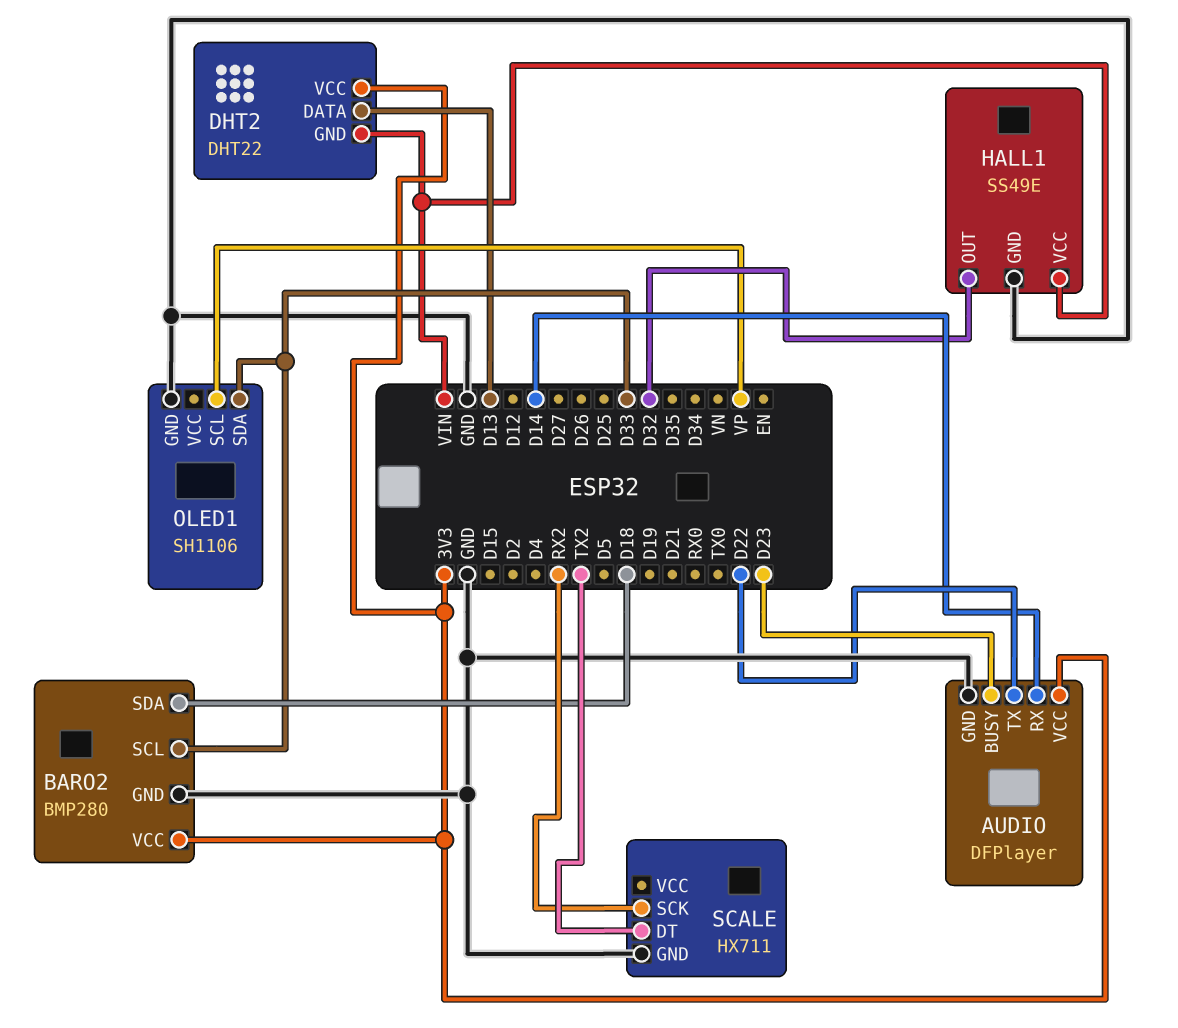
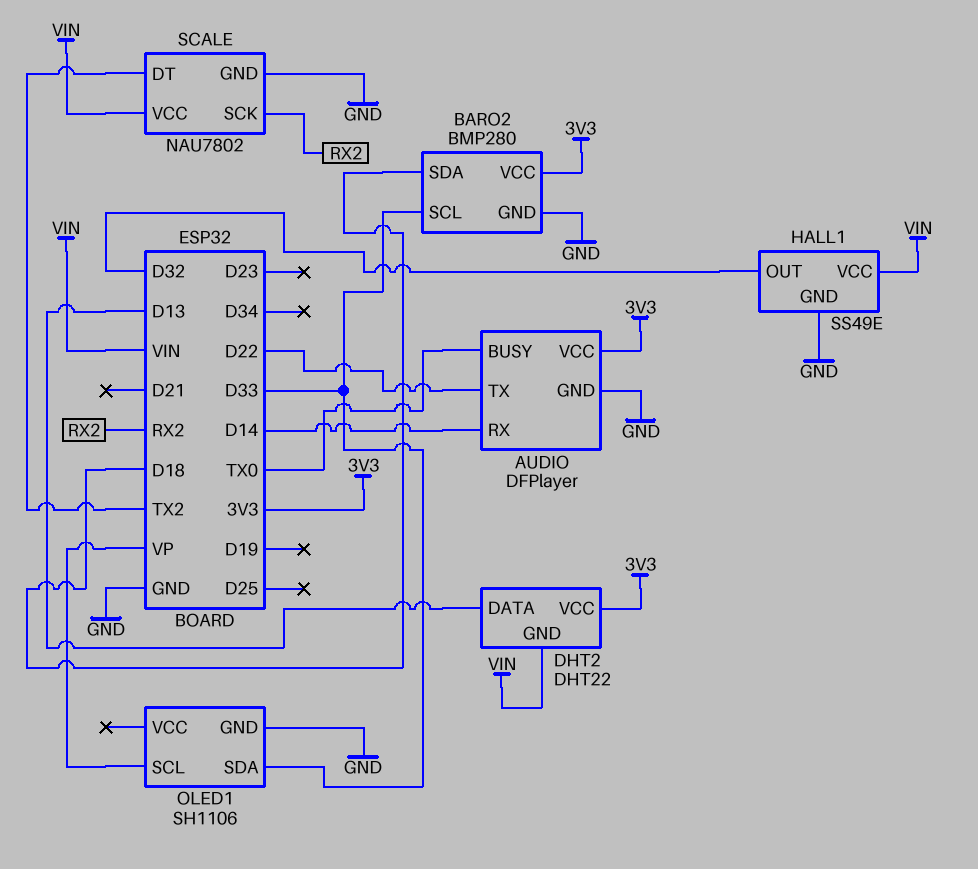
AUDIO pin BUSY: D23 -> TX0
SCALE: HX711 -> NAU7802
SCALE pin VCC: none -> VIN

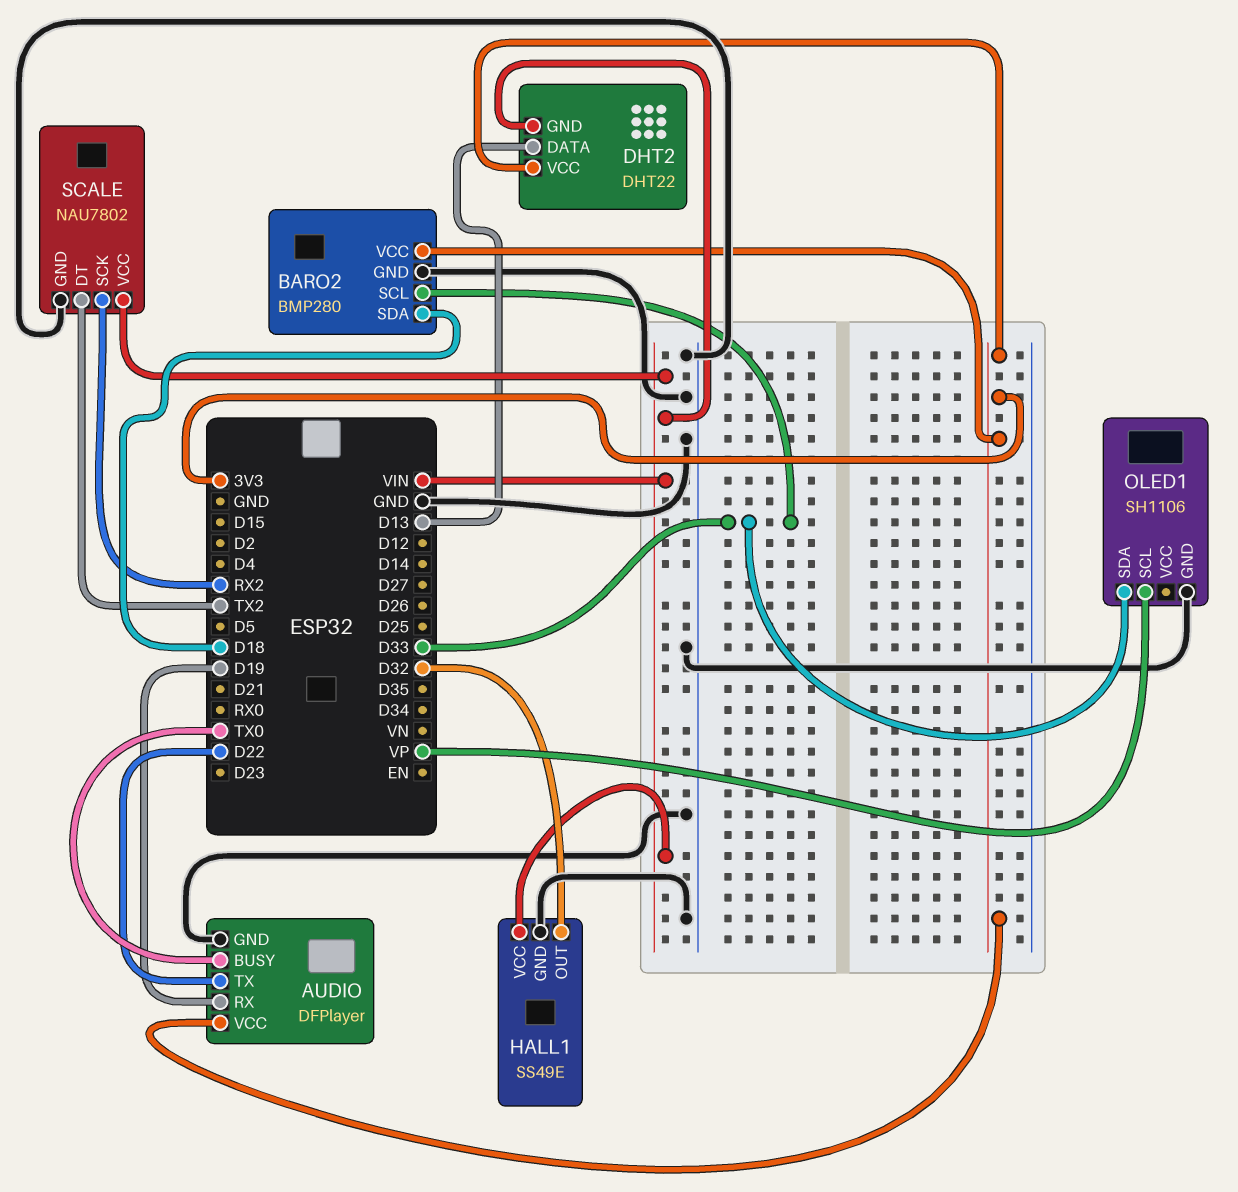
AUDIO pin RX: D14 -> D19

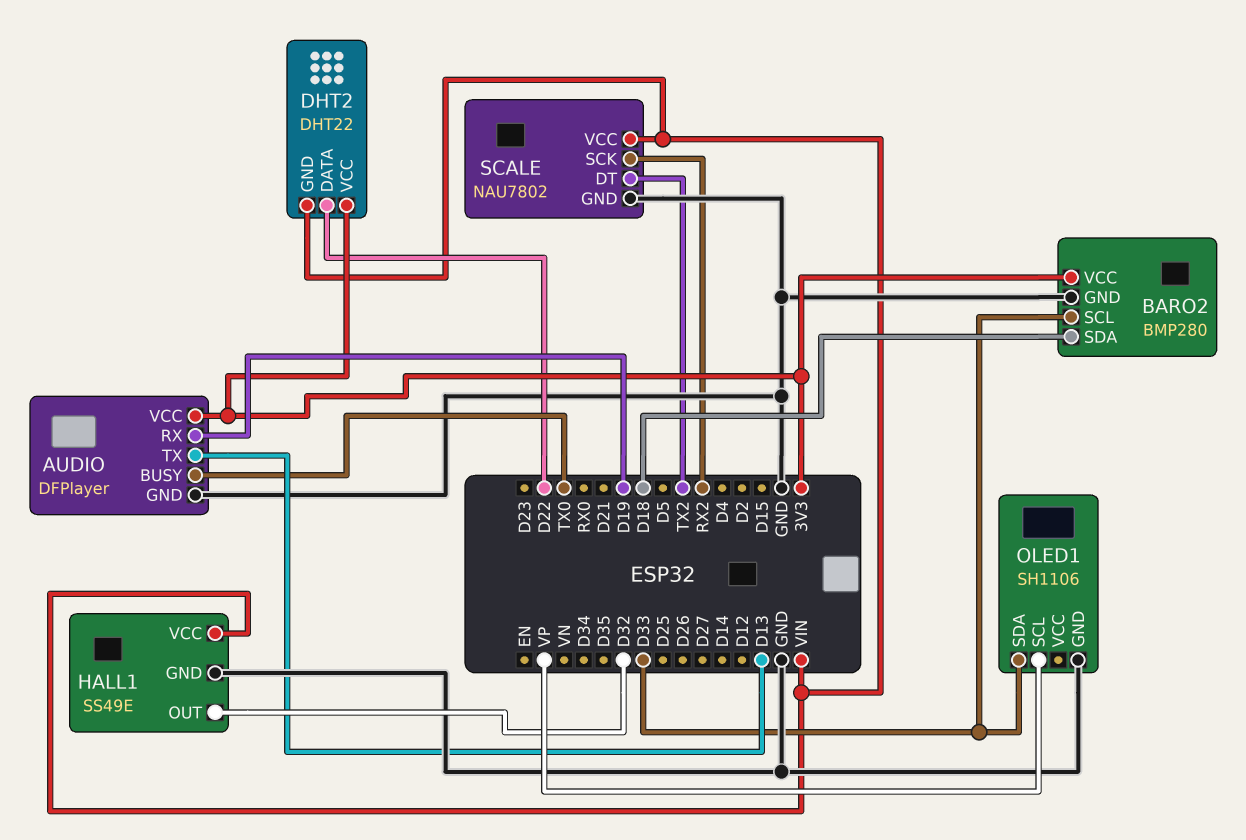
AUDIO pin TX: D22 -> D13
DHT2 pin DATA: D13 -> D22

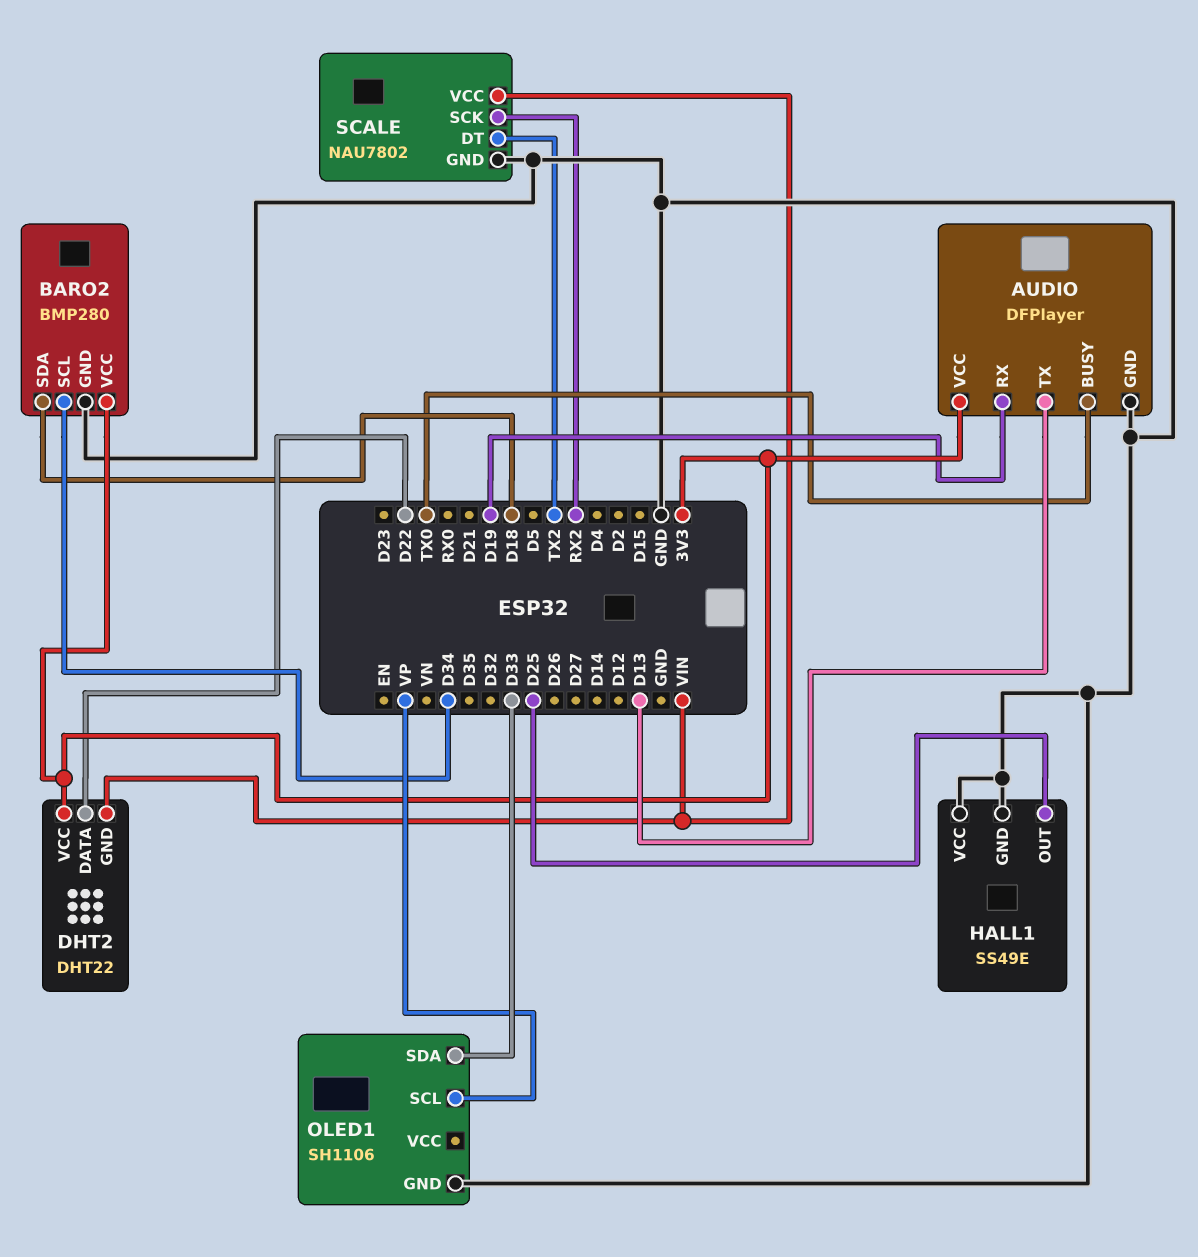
BARO2 pin SCL: D33 -> D34
HALL1 pin OUT: D32 -> D25
HALL1 pin VCC: VIN -> GND

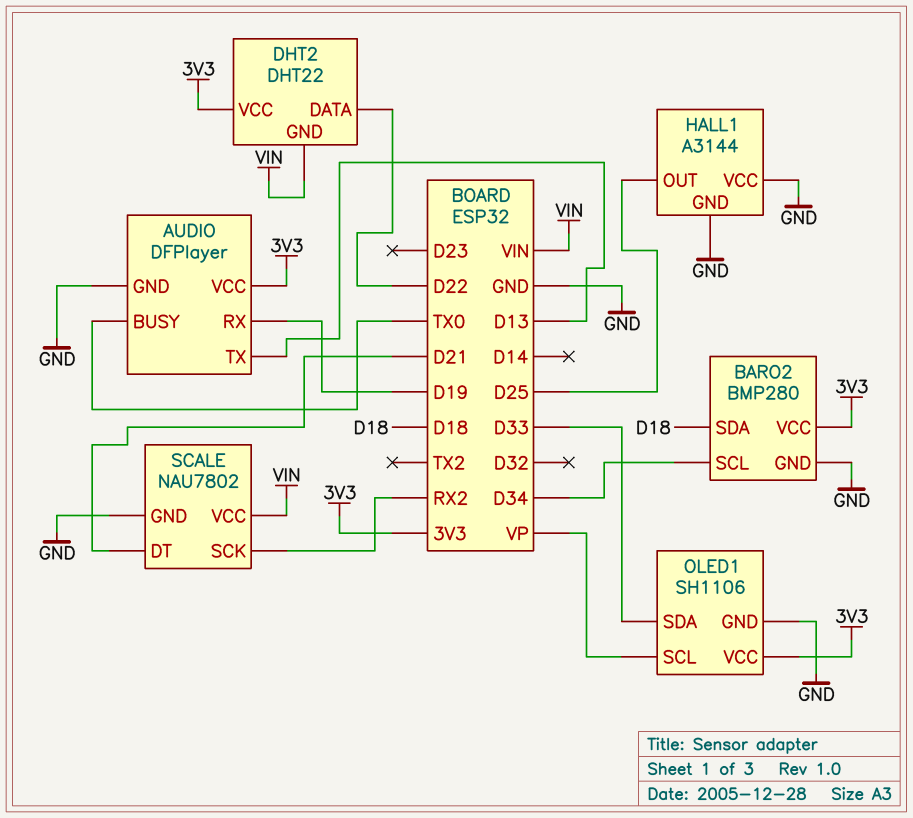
HALL1: SS49E -> A3144
OLED1 pin VCC: none -> 3V3
SCALE pin DT: TX2 -> D21

